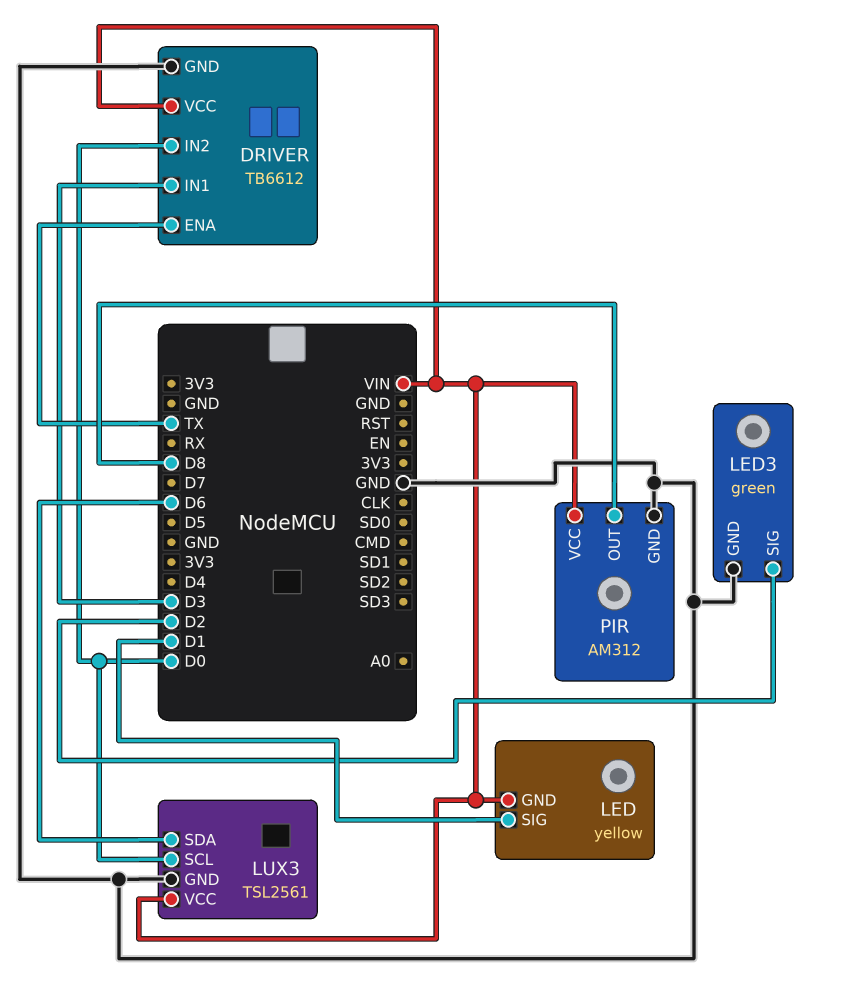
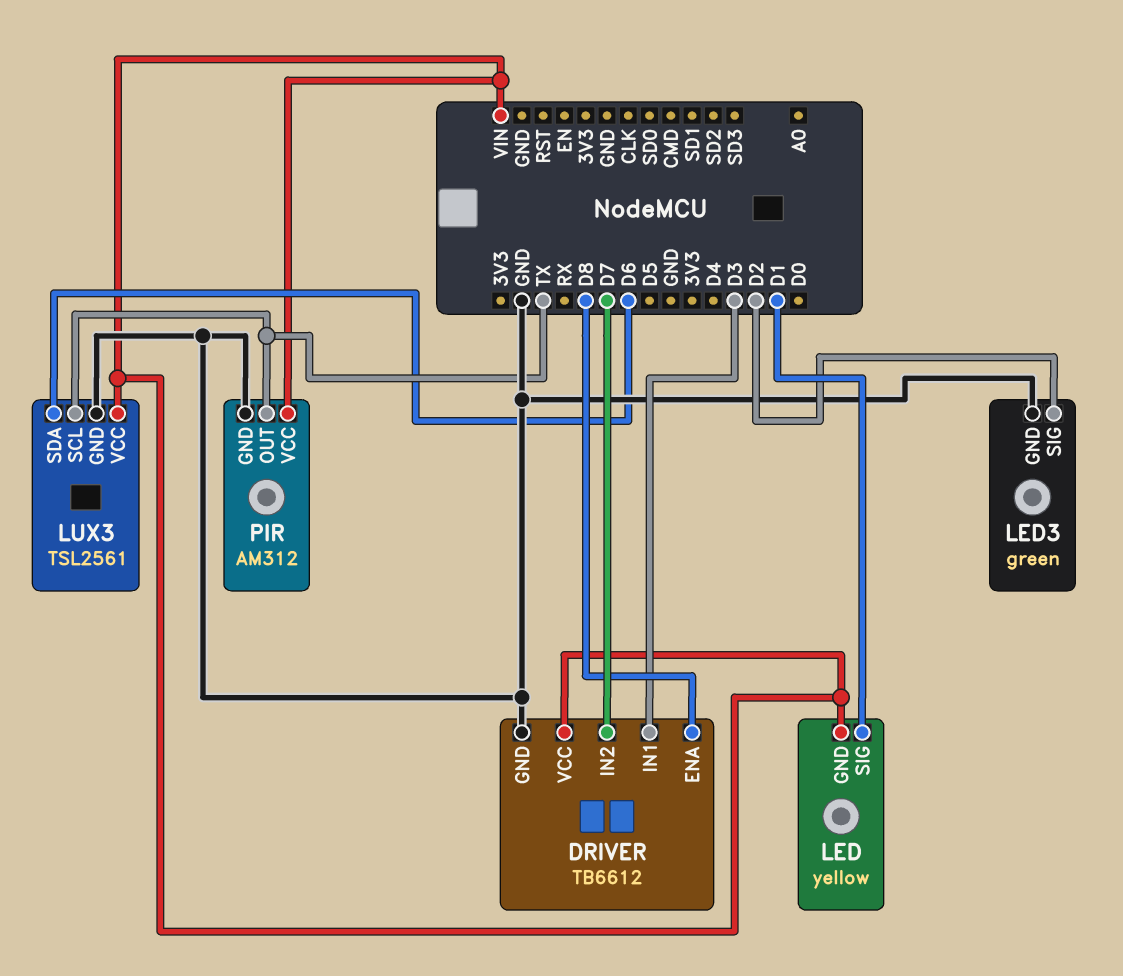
DRIVER pin ENA: TX -> D8
DRIVER pin IN2: D0 -> D7
LUX3 pin SCL: D0 -> TX
PIR pin OUT: D8 -> TX

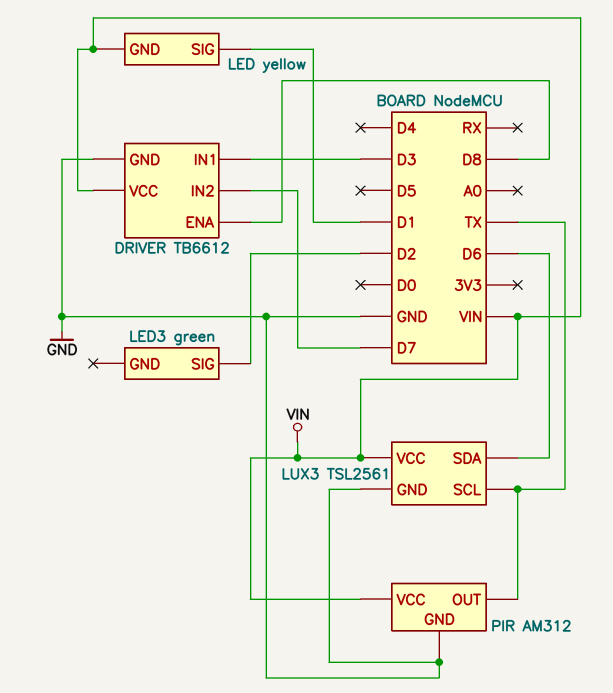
LED3 pin GND: GND -> none

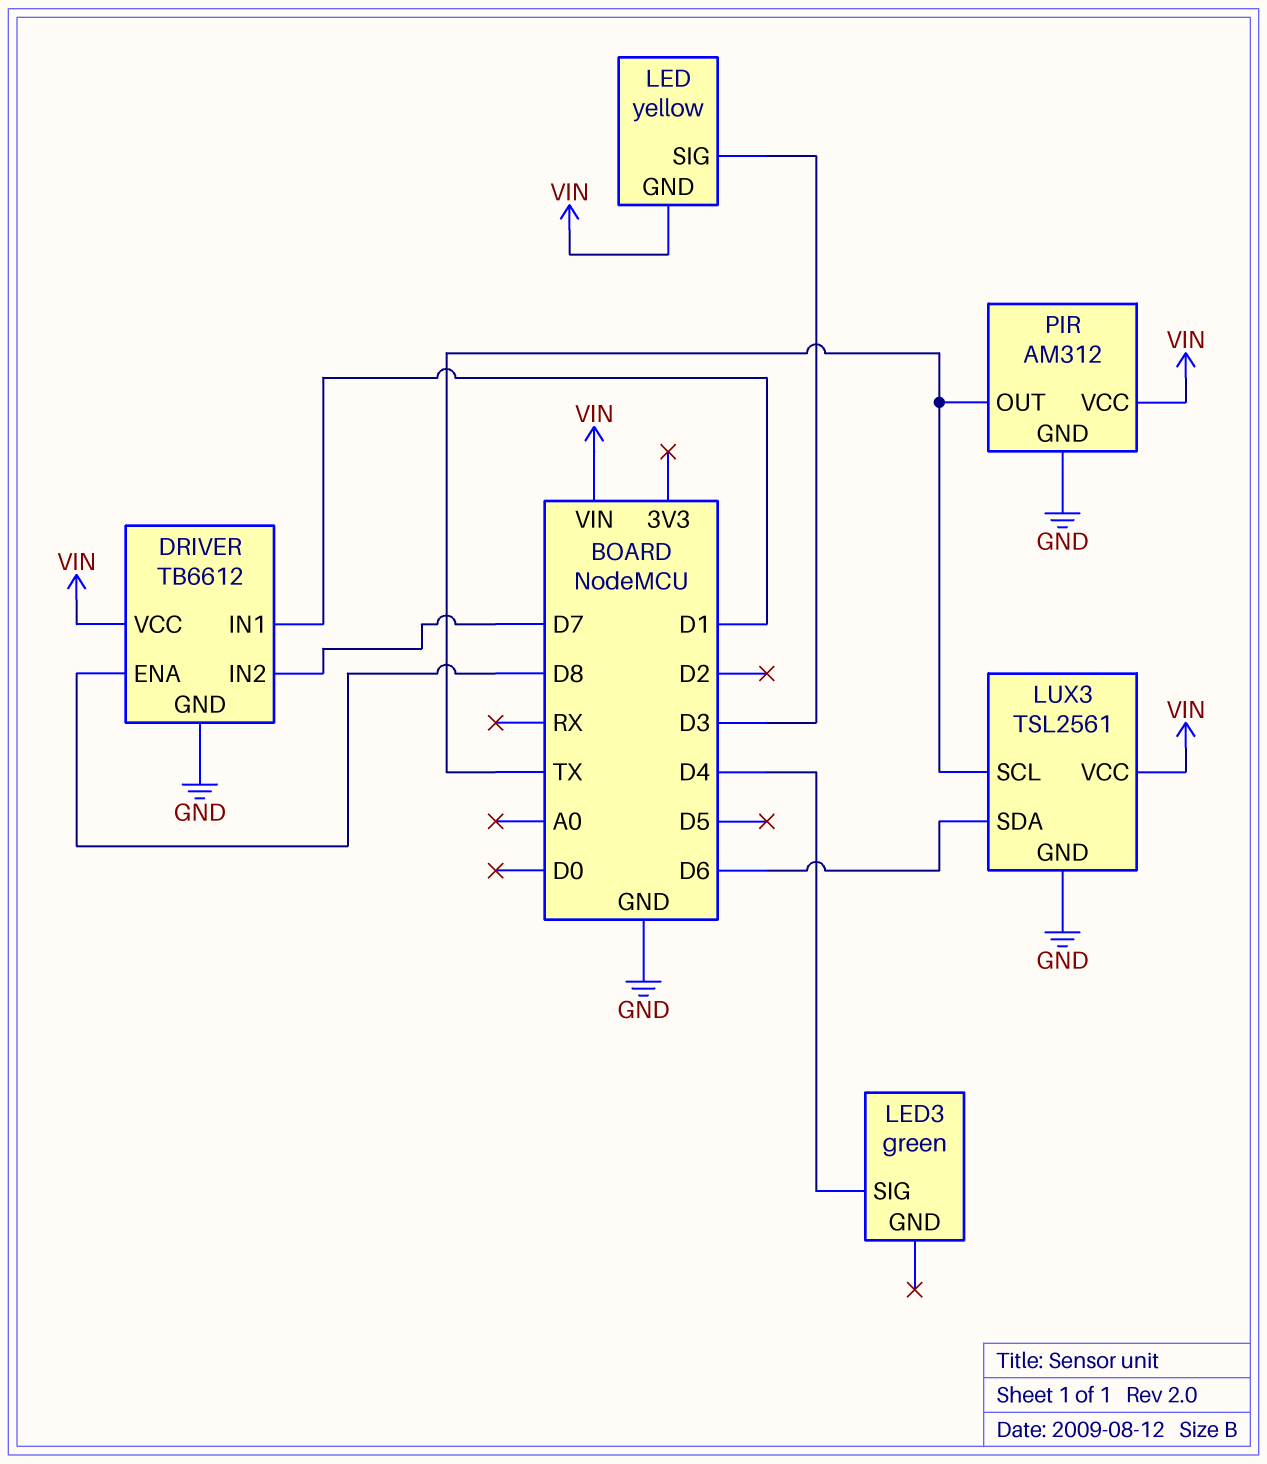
DRIVER pin IN1: D3 -> D1
LED pin SIG: D1 -> D3
LED3 pin SIG: D2 -> D4

